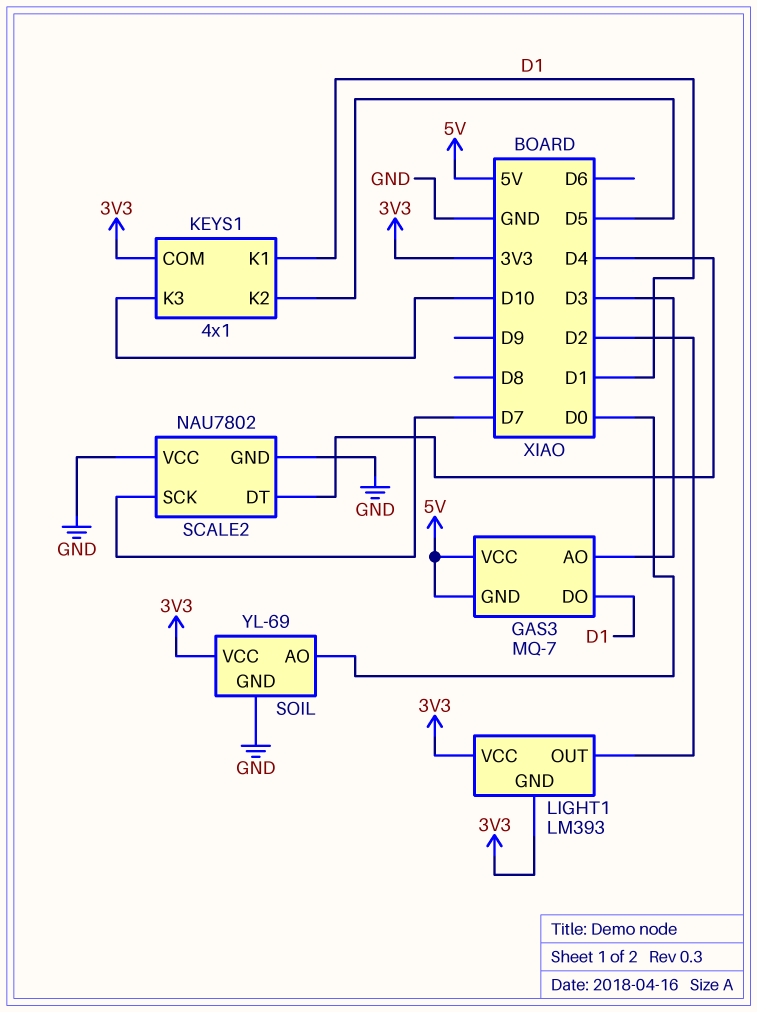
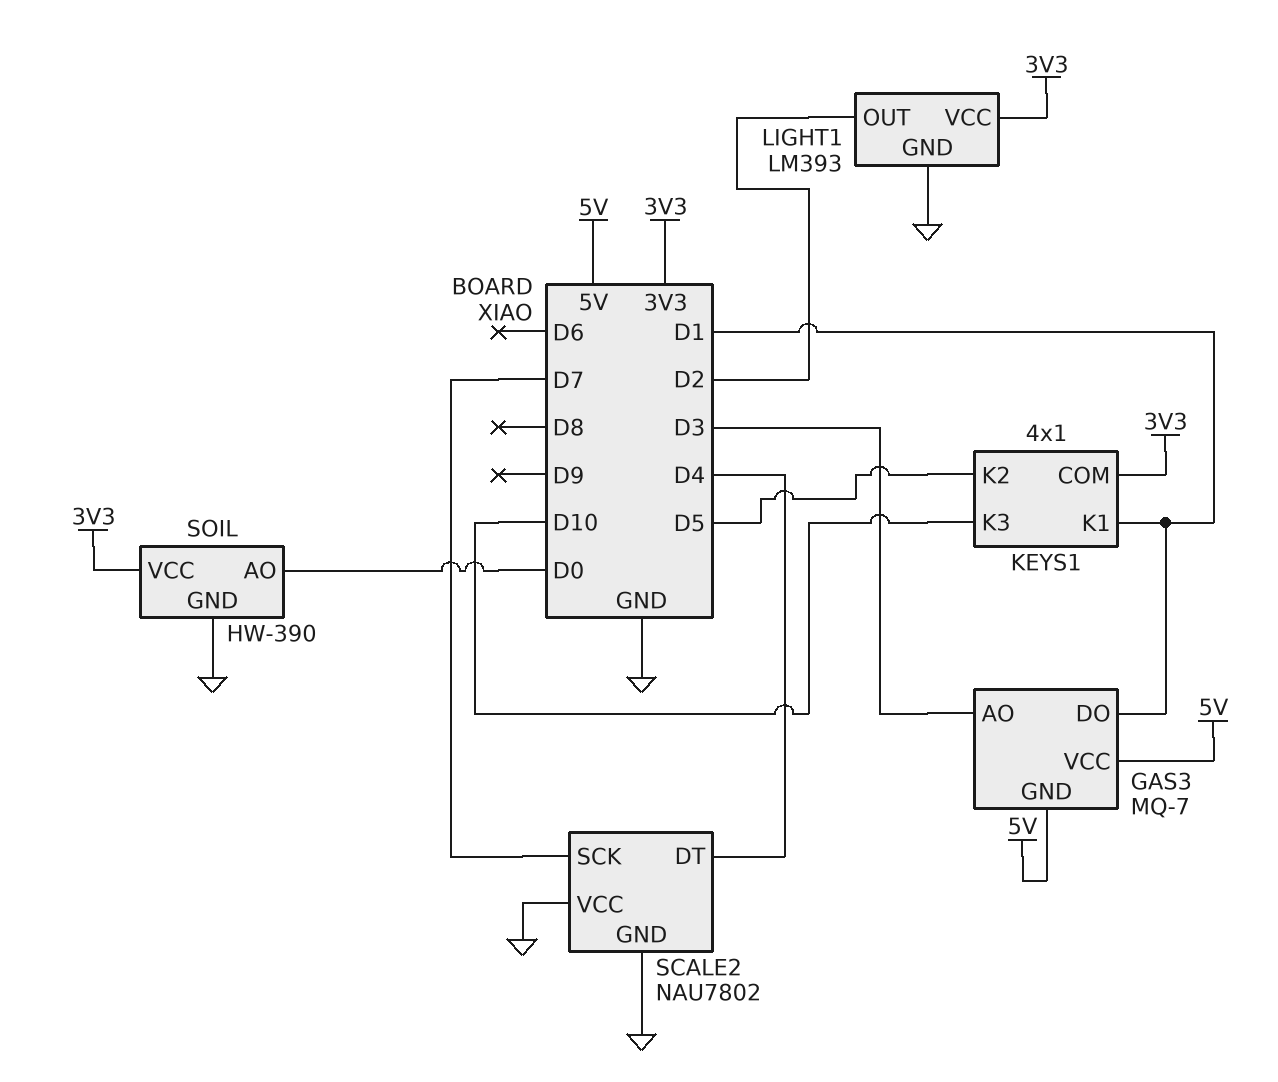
LIGHT1 pin GND: 3V3 -> GND
SOIL: YL-69 -> HW-390

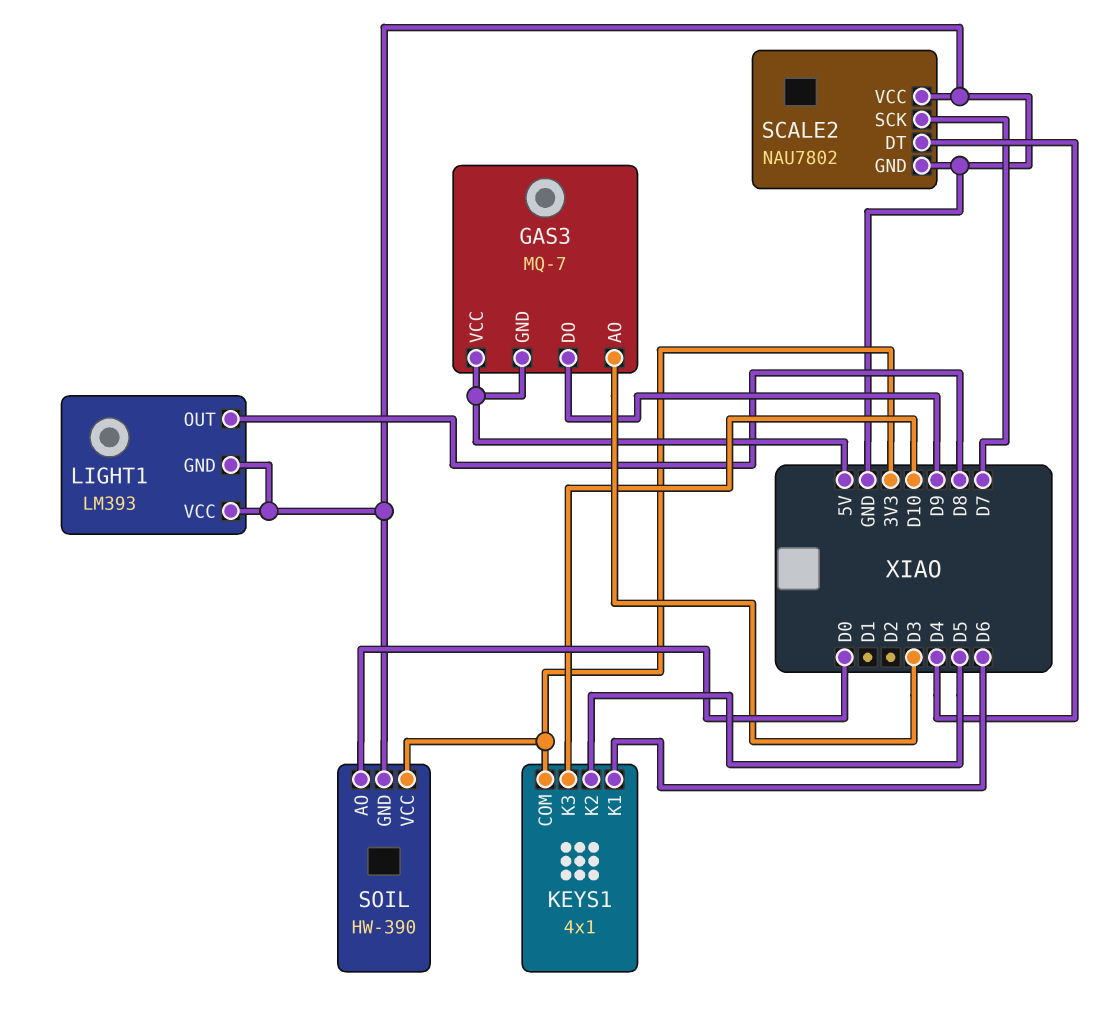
GAS3 pin DO: D1 -> D9
KEYS1 pin K1: D1 -> D6
LIGHT1 pin OUT: D2 -> D8
LIGHT1 pin VCC: 3V3 -> GND

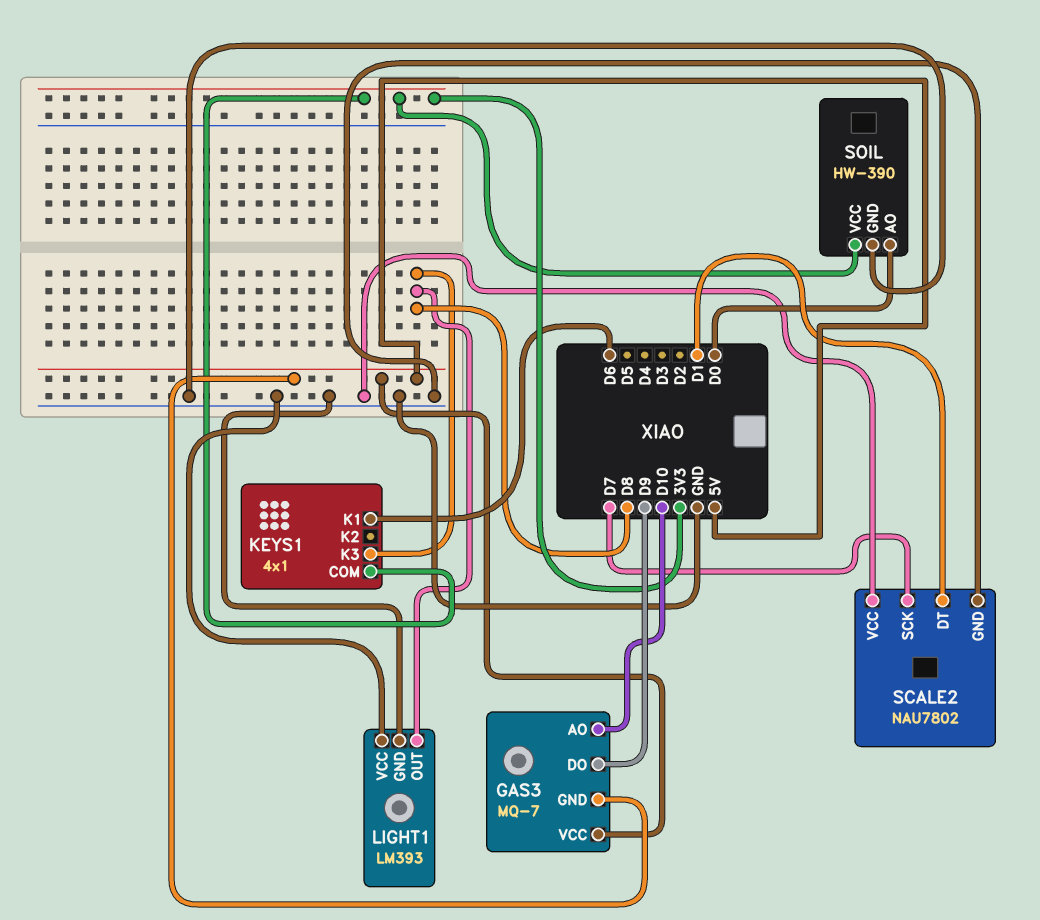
GAS3 pin AO: D3 -> D10
KEYS1 pin K2: D5 -> none
KEYS1 pin K3: D10 -> D8
SCALE2 pin DT: D4 -> D1

